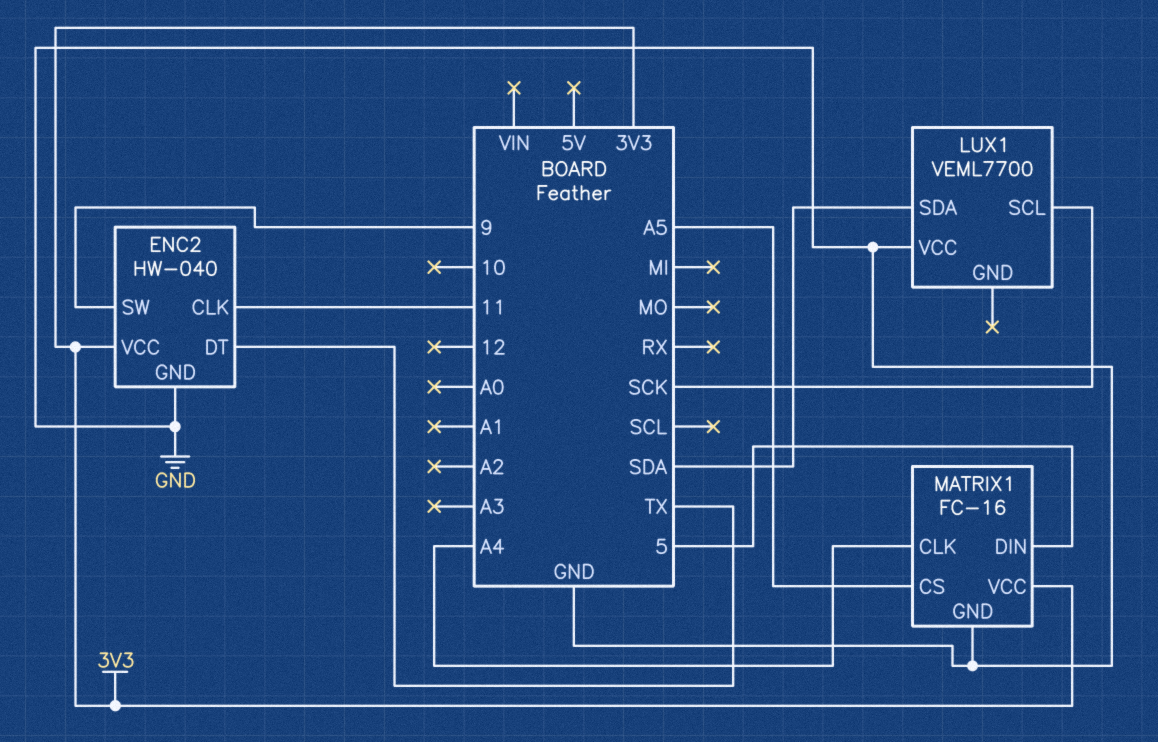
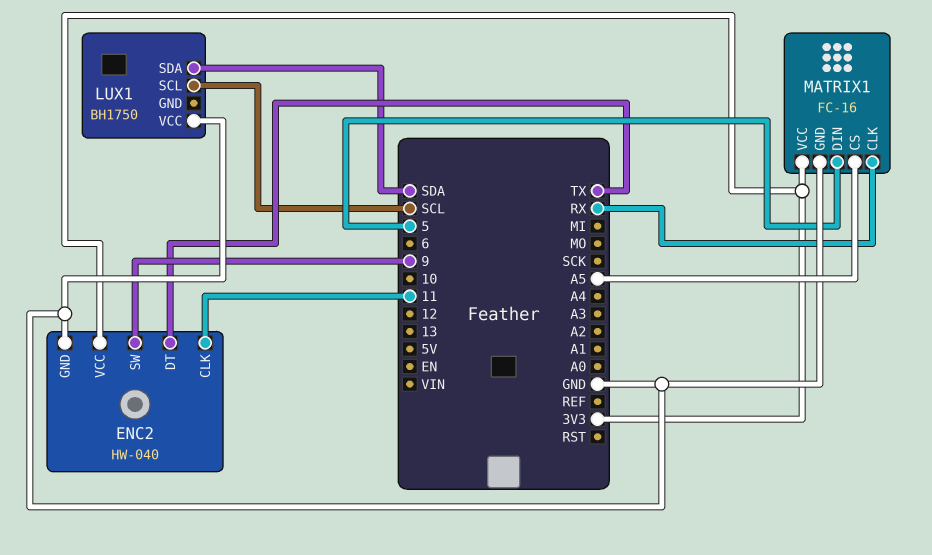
LUX1: VEML7700 -> BH1750
LUX1 pin SCL: SCK -> SCL
MATRIX1 pin CLK: A4 -> RX

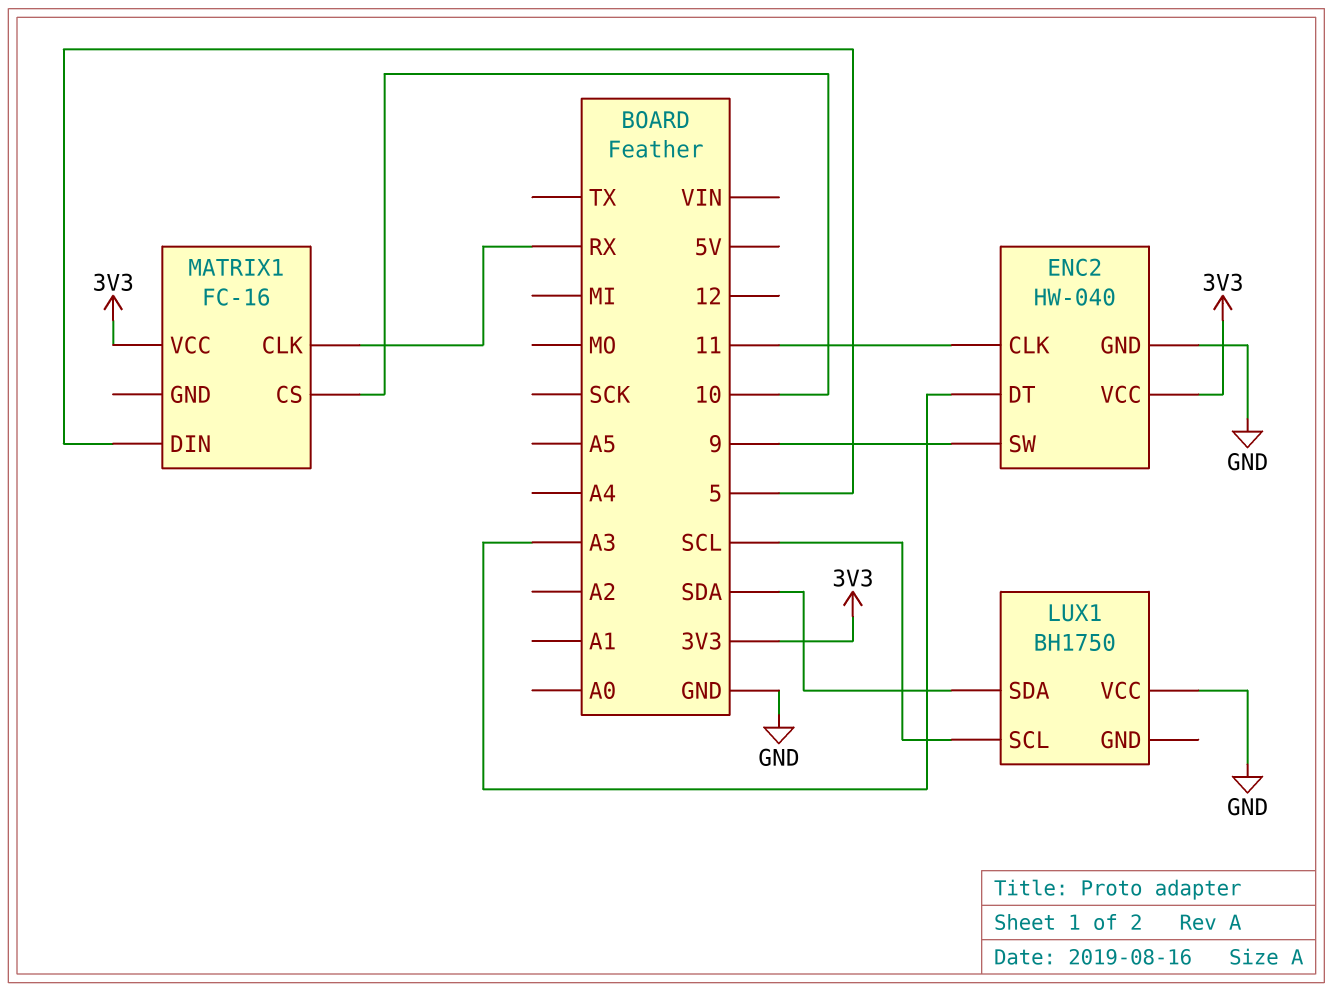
ENC2 pin DT: TX -> A3
MATRIX1 pin CS: A5 -> 10
MATRIX1 pin GND: GND -> none

